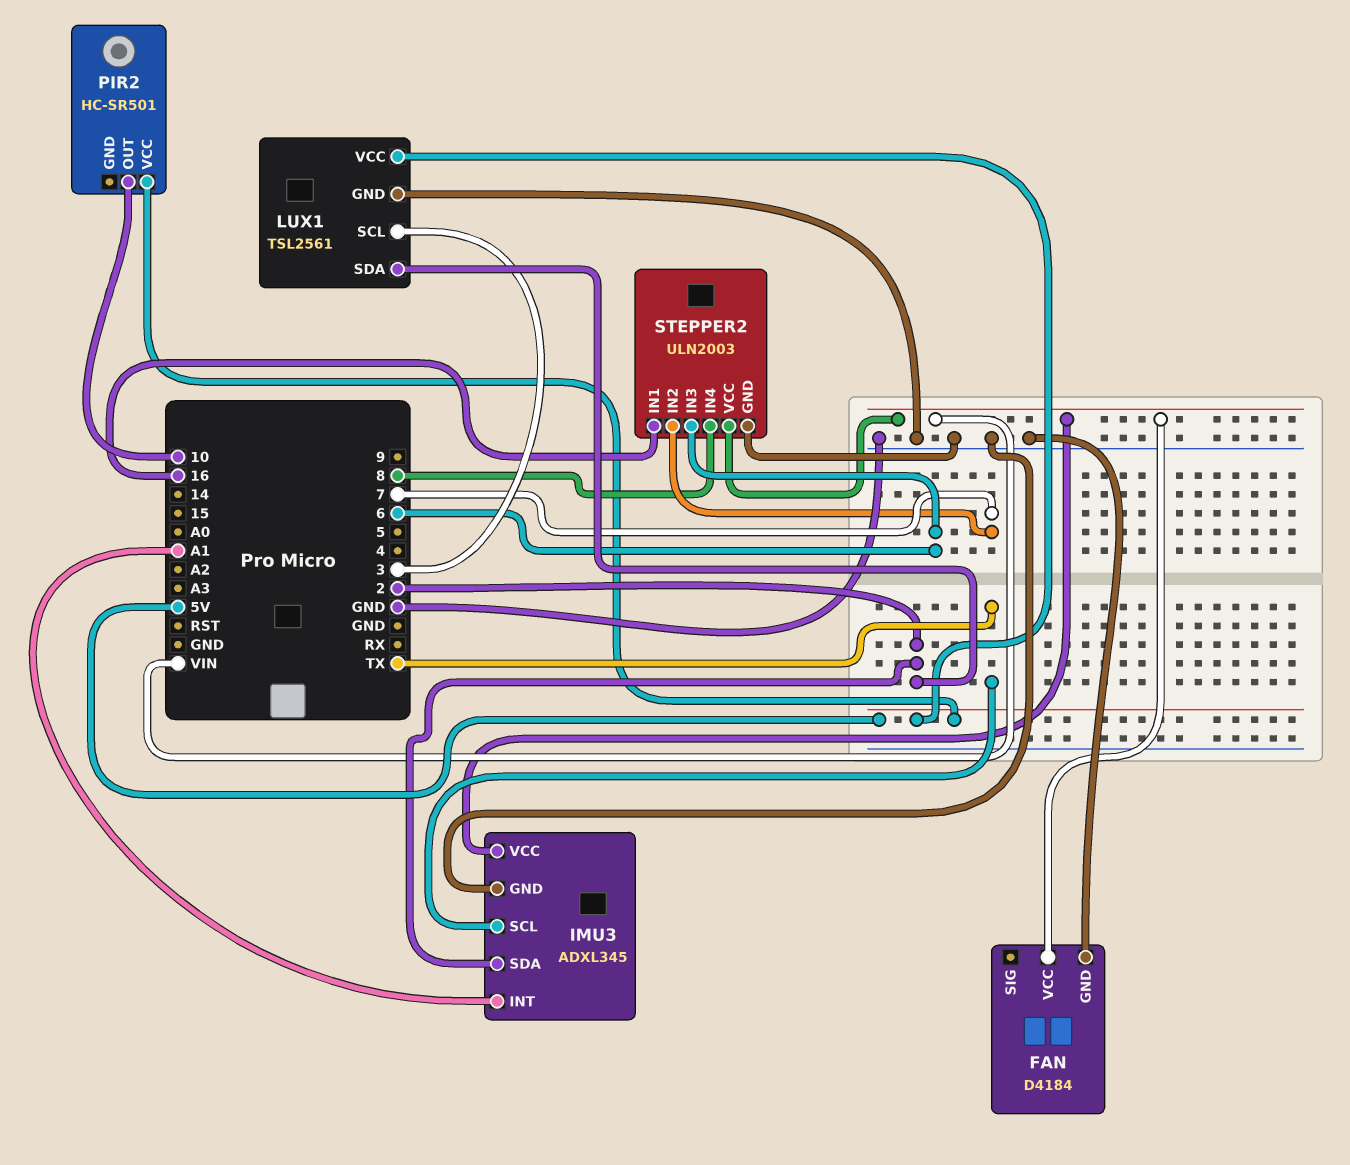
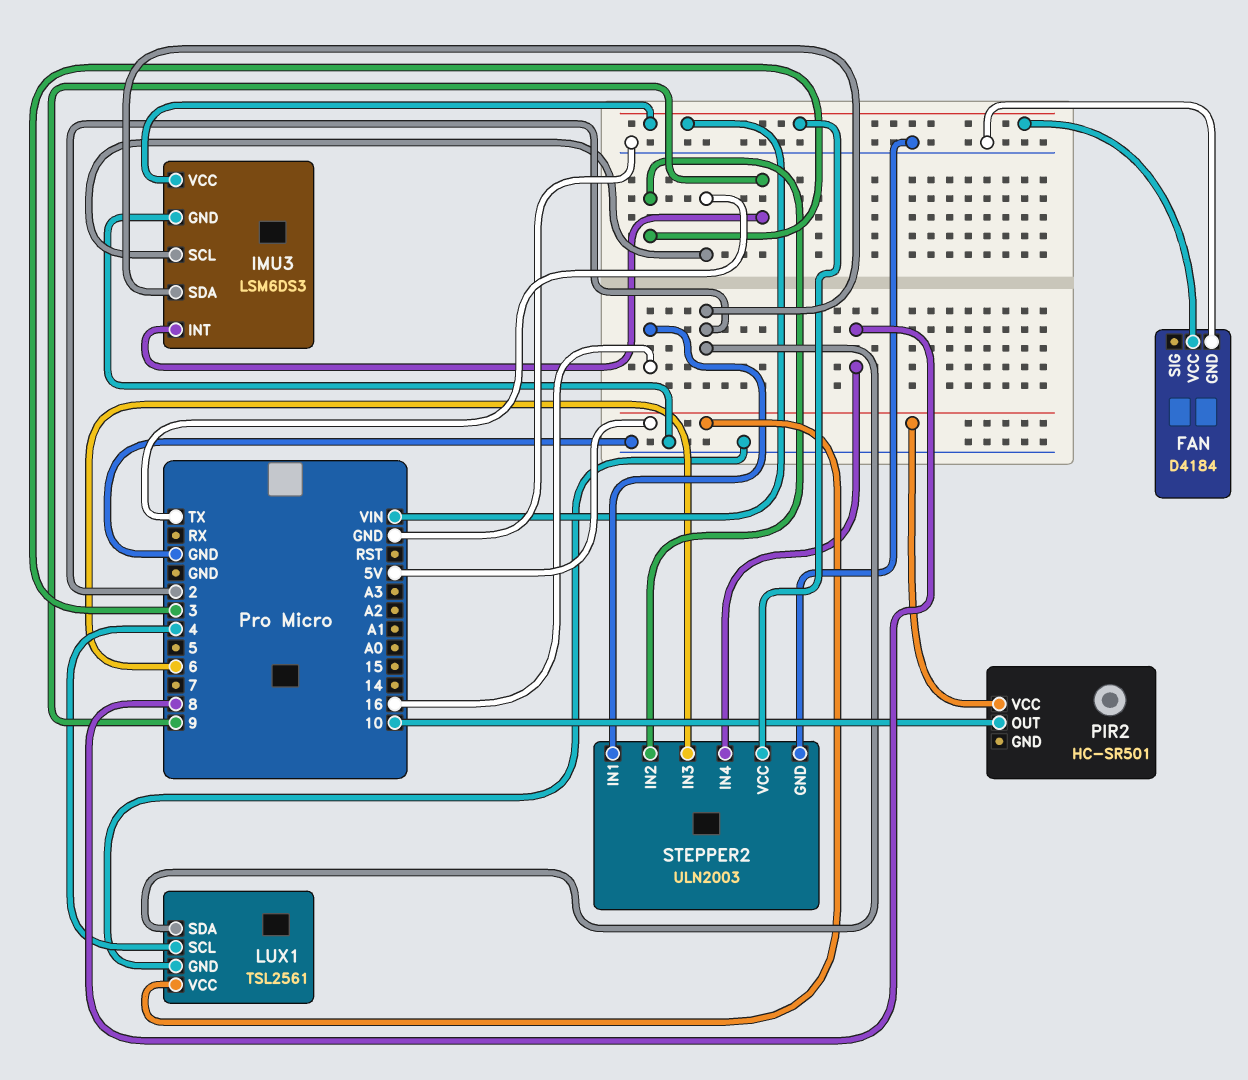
IMU3: ADXL345 -> LSM6DS3
IMU3 pin INT: A1 -> 9
LUX1 pin SCL: 3 -> 4
STEPPER2 pin IN2: 7 -> 3

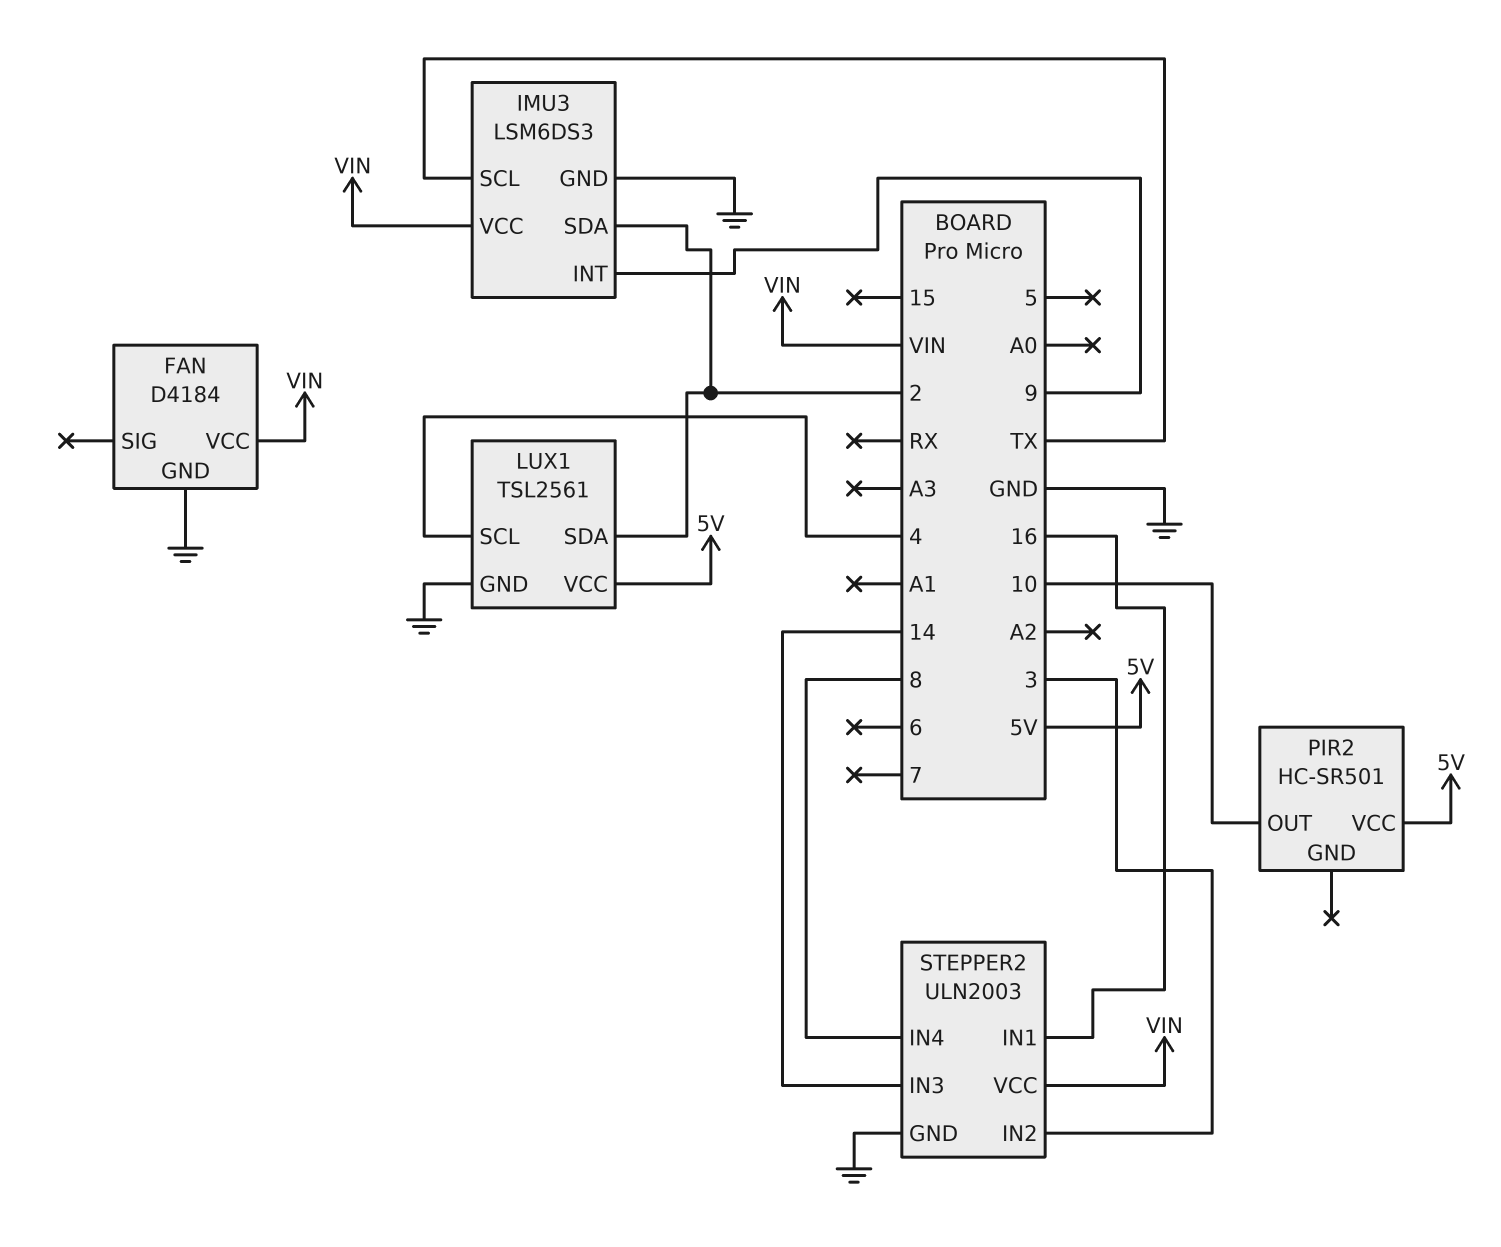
STEPPER2 pin IN3: 6 -> 14

